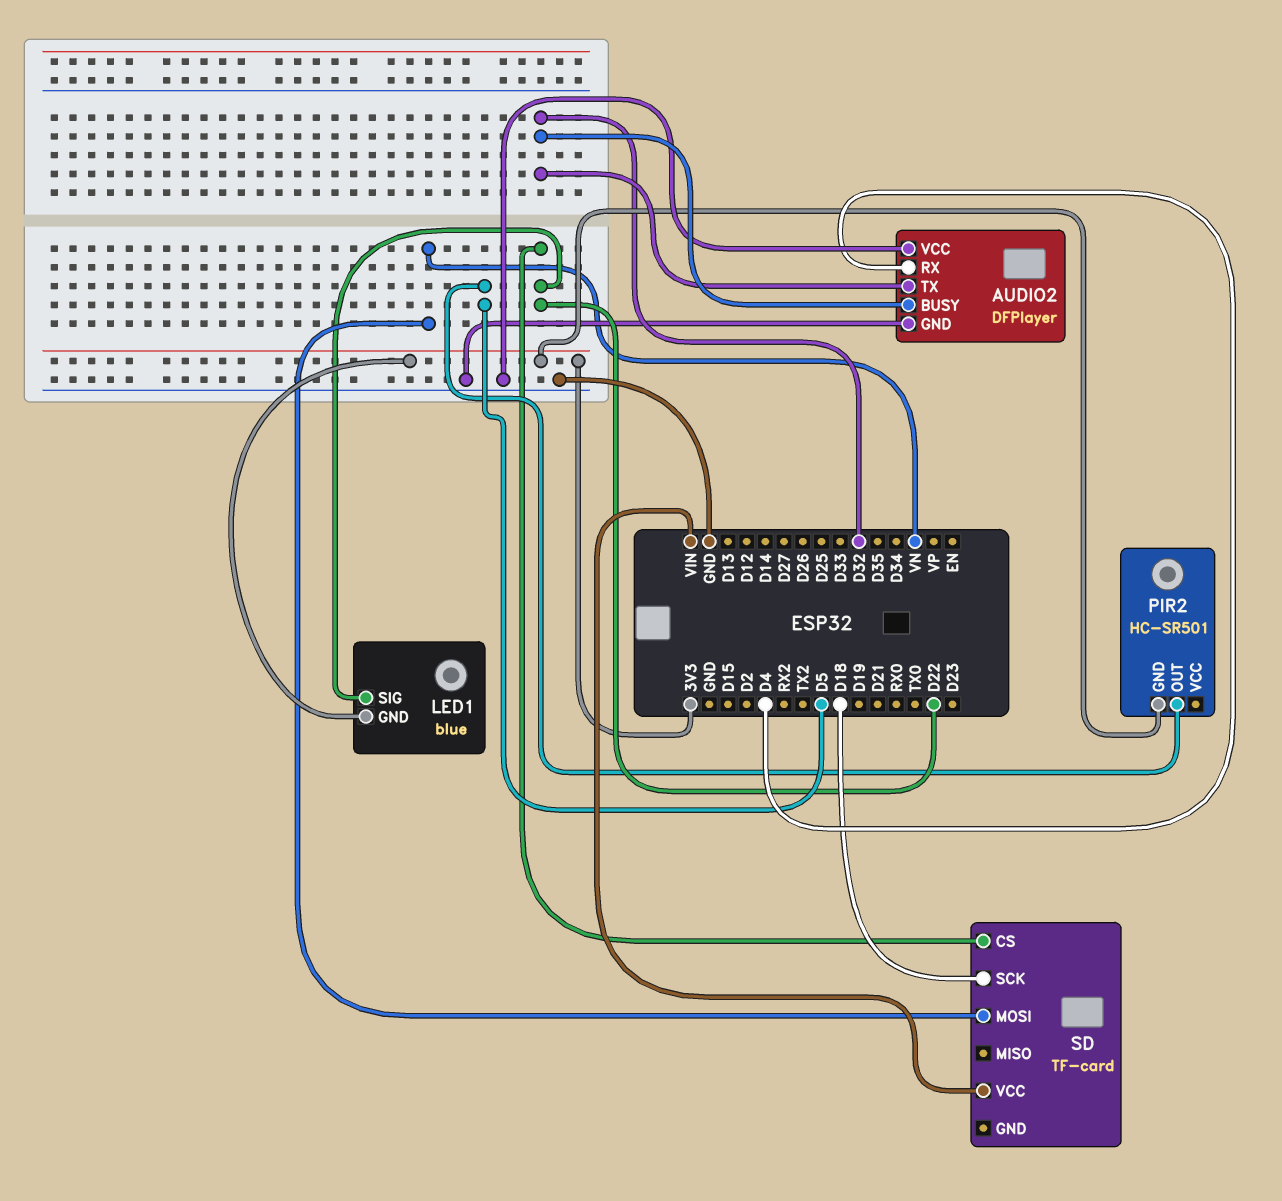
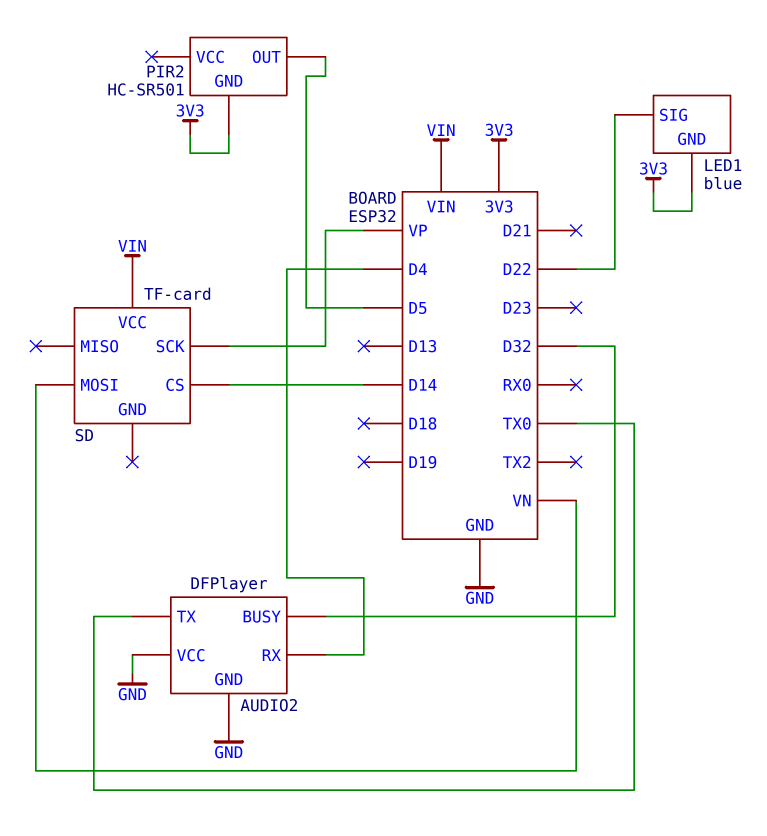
AUDIO2 pin TX: D32 -> TX0
SD pin CS: D22 -> D14
SD pin SCK: D18 -> VP

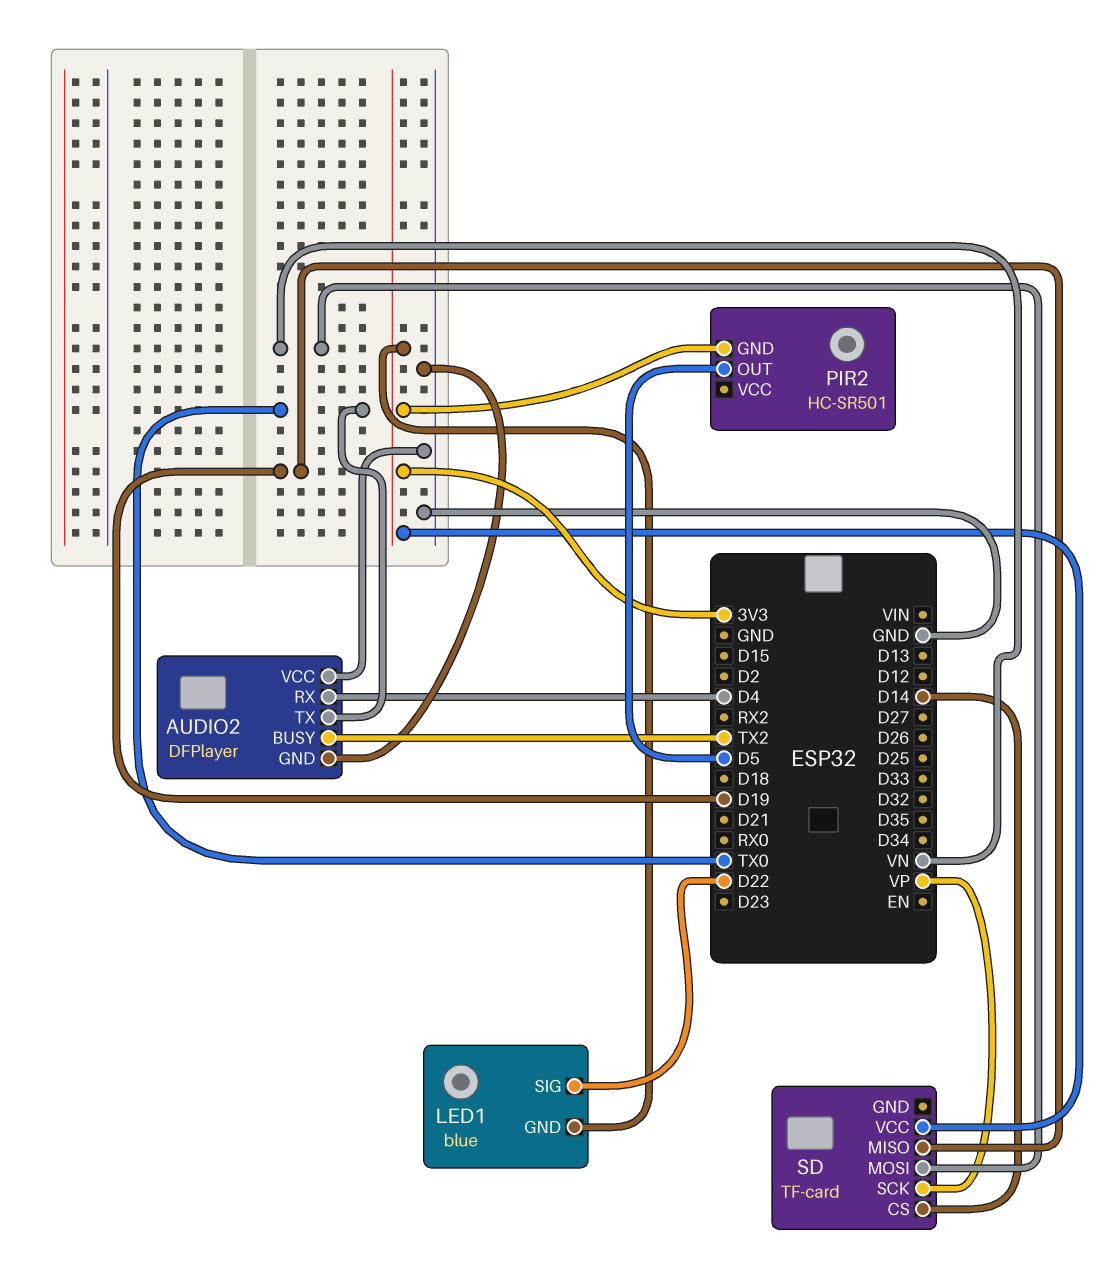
AUDIO2 pin BUSY: D32 -> TX2
SD pin MISO: none -> D19
SD pin VCC: VIN -> 3V3

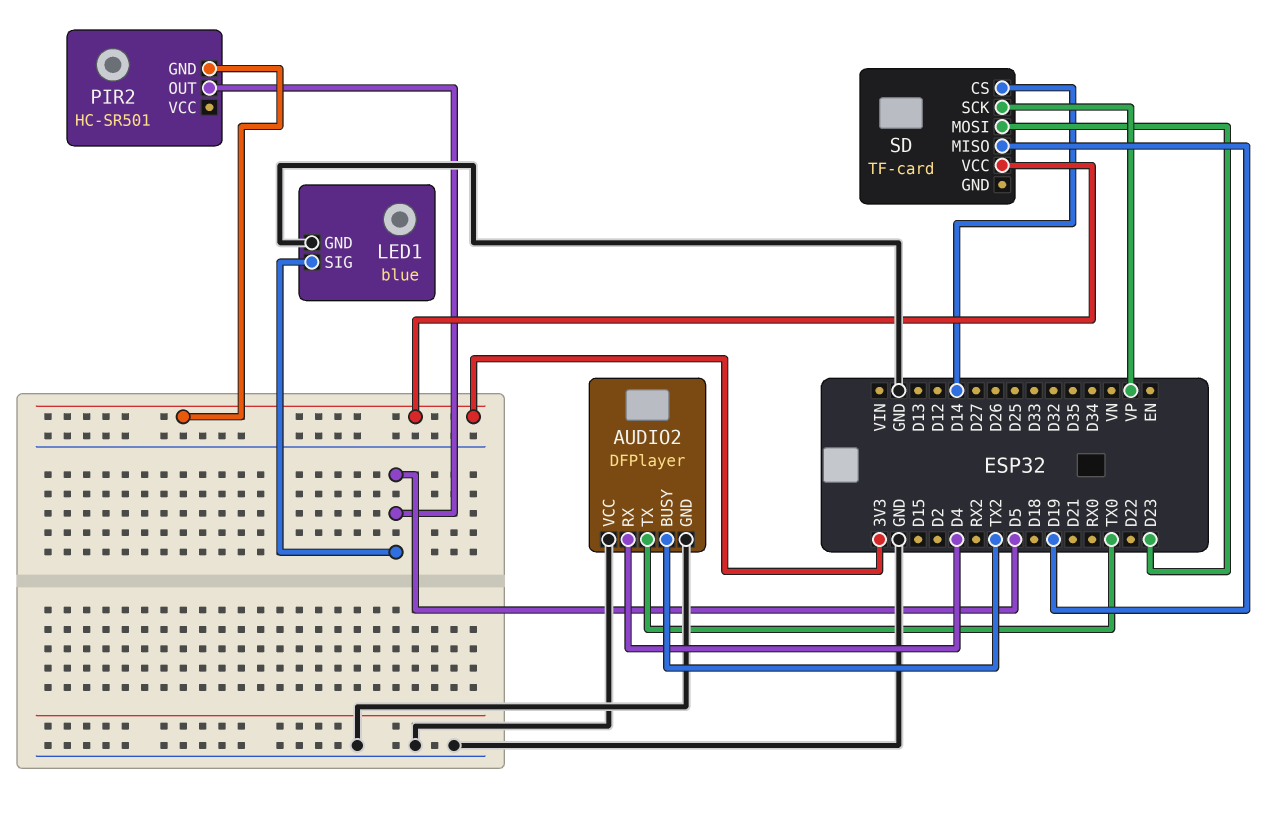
LED1 pin GND: 3V3 -> GND
LED1 pin SIG: D22 -> D5
SD pin MOSI: VN -> D23

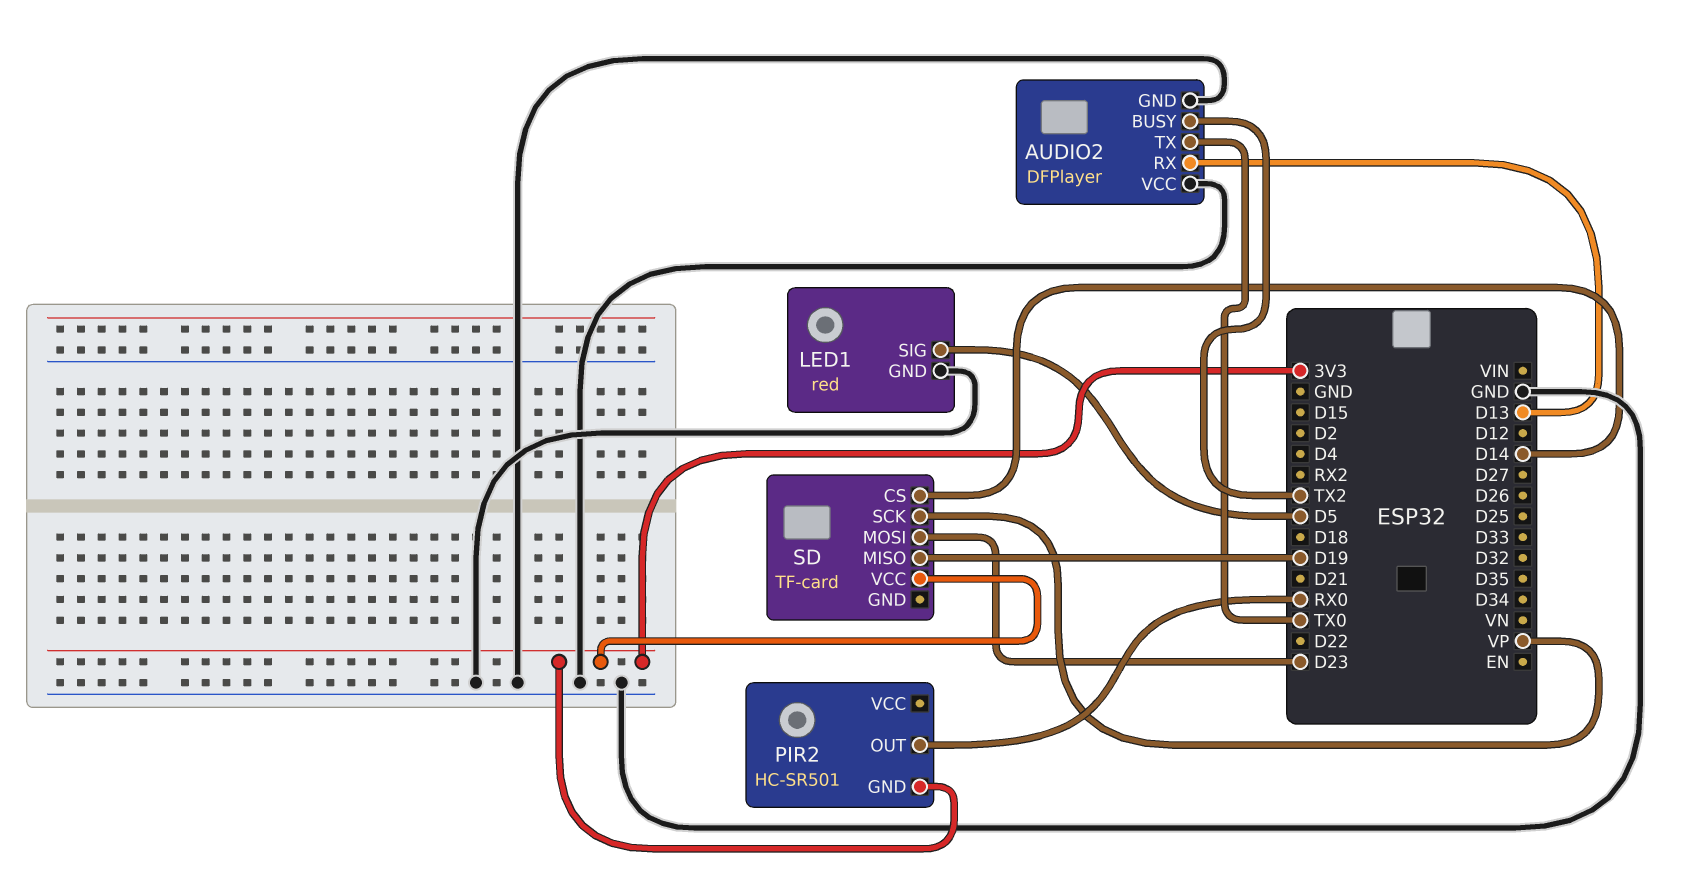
AUDIO2 pin RX: D4 -> D13
LED1: blue -> red
PIR2 pin OUT: D5 -> RX0

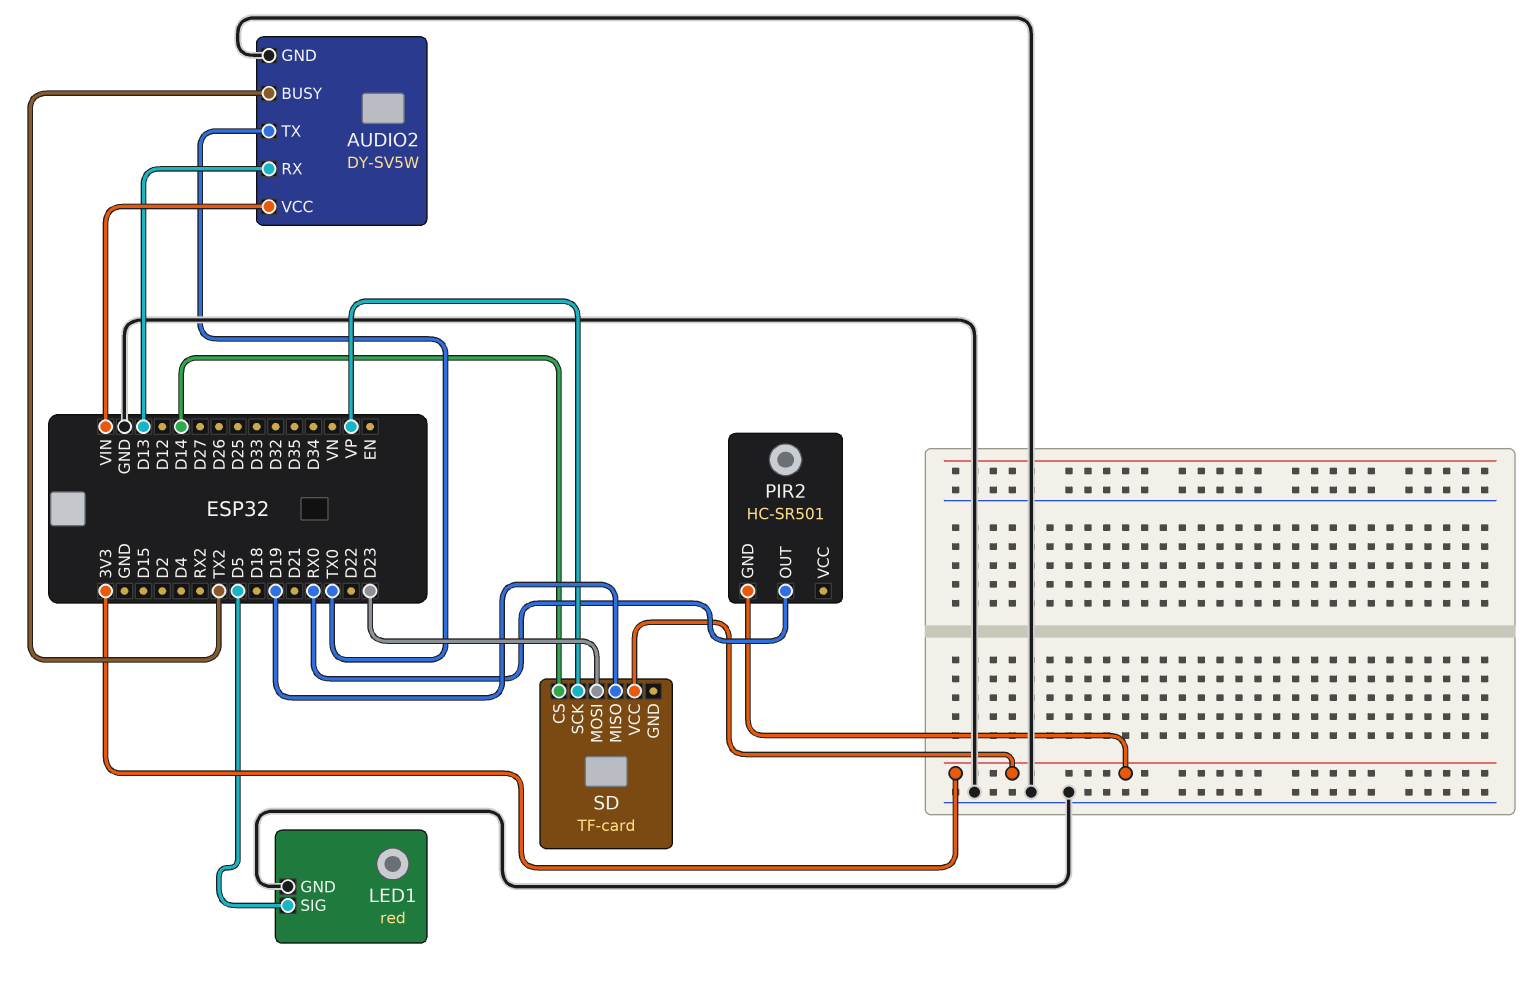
AUDIO2: DFPlayer -> DY-SV5W
AUDIO2 pin VCC: GND -> VIN

